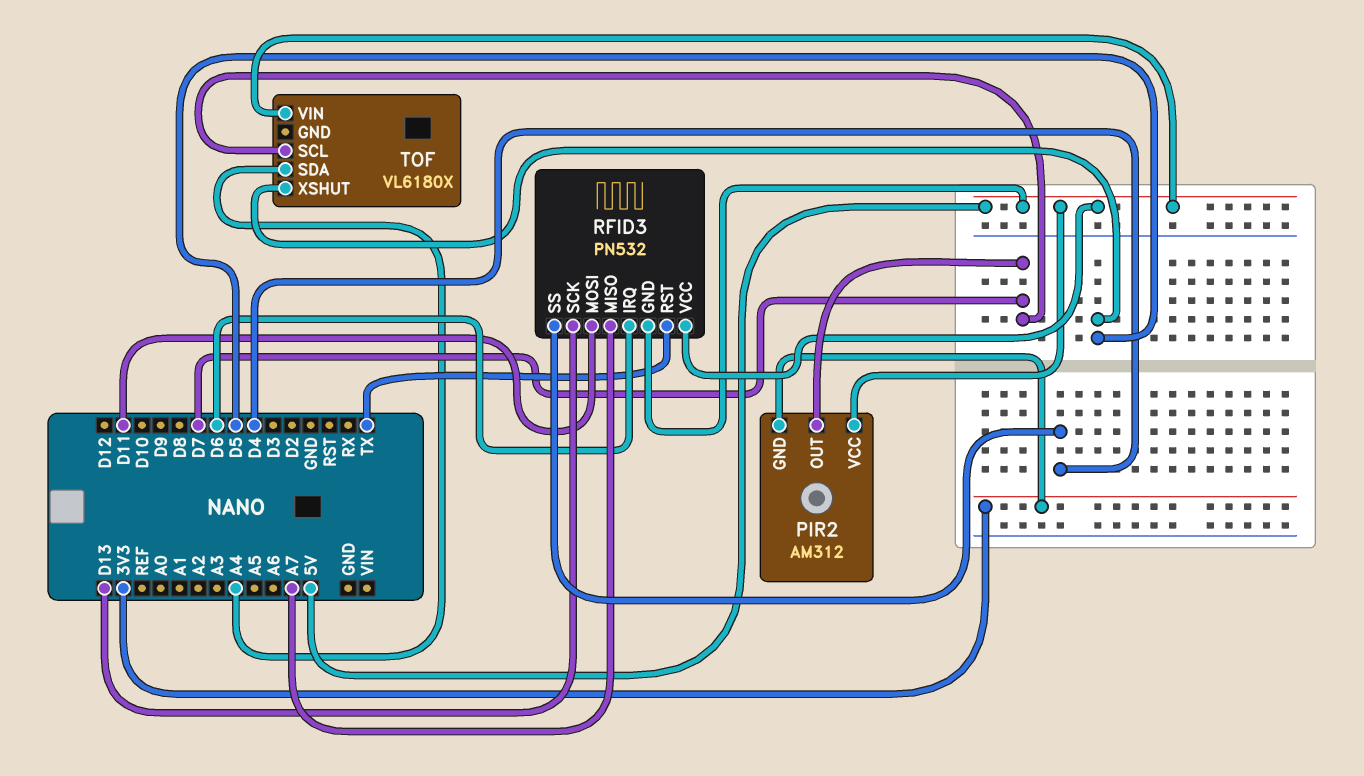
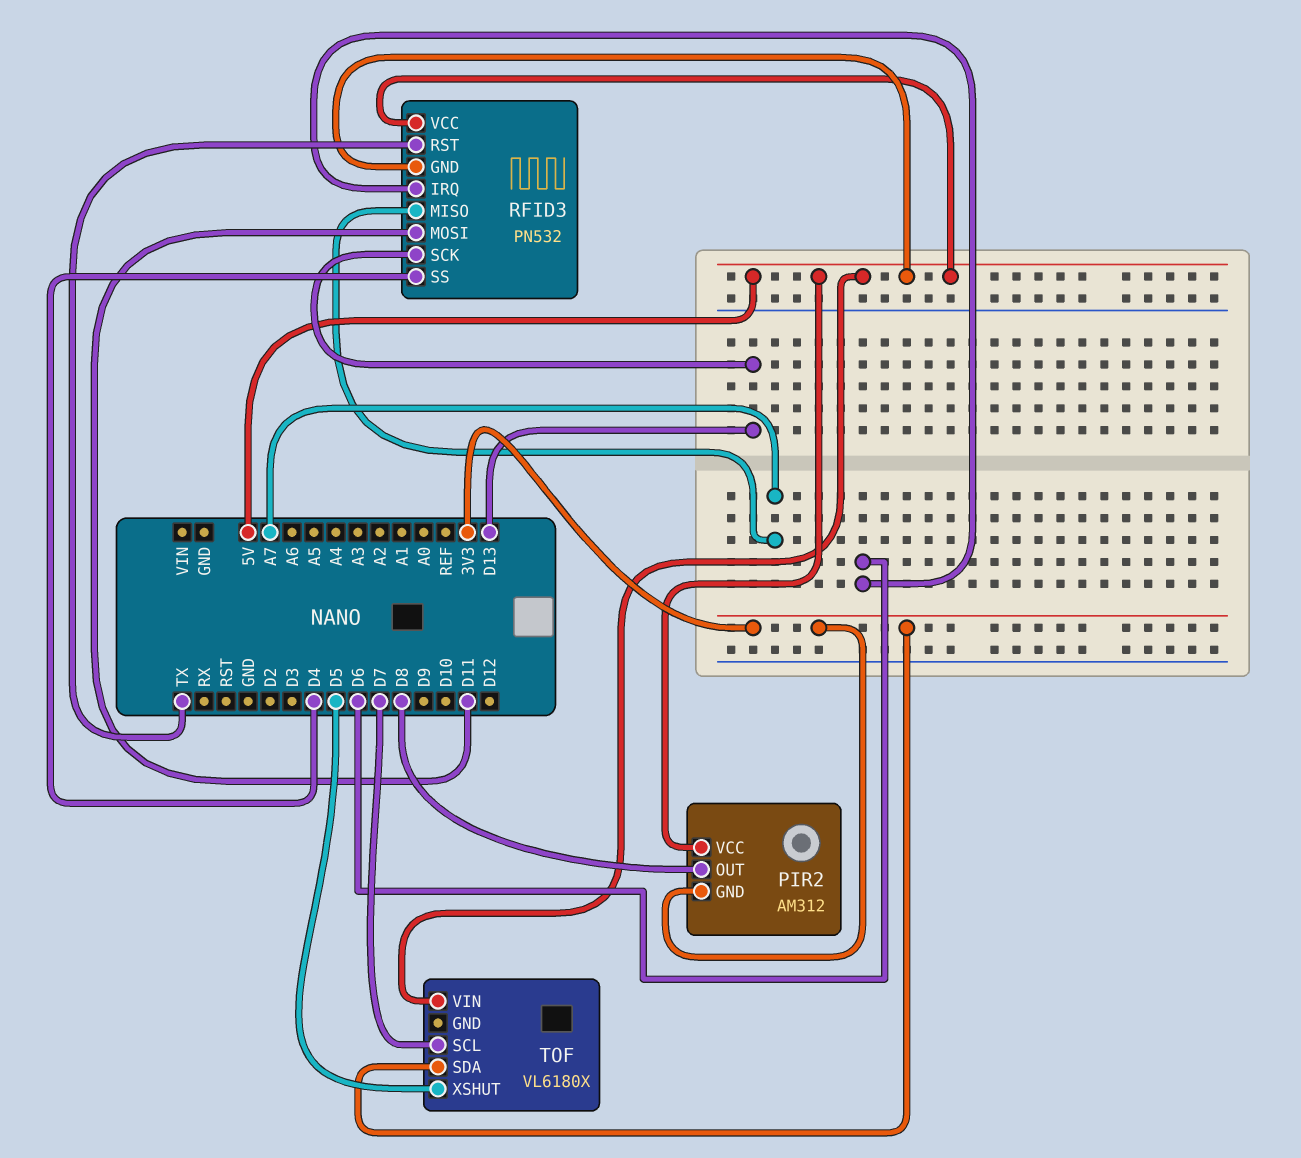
PIR2 pin OUT: D7 -> D8
TOF pin SDA: A4 -> 3V3

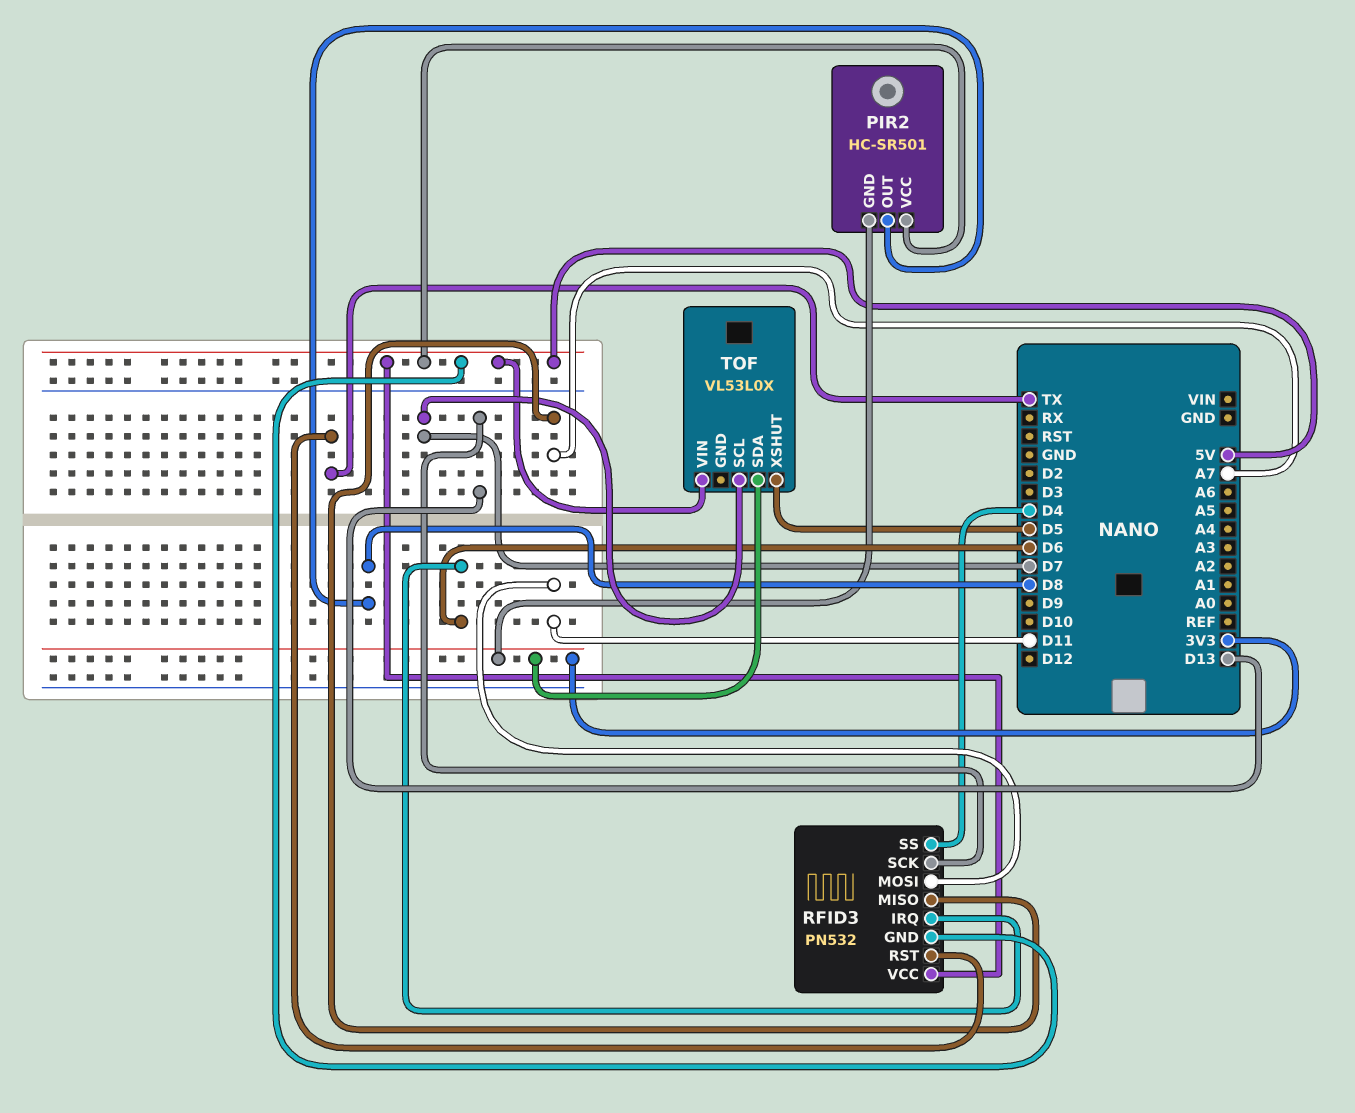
PIR2: AM312 -> HC-SR501
TOF: VL6180X -> VL53L0X

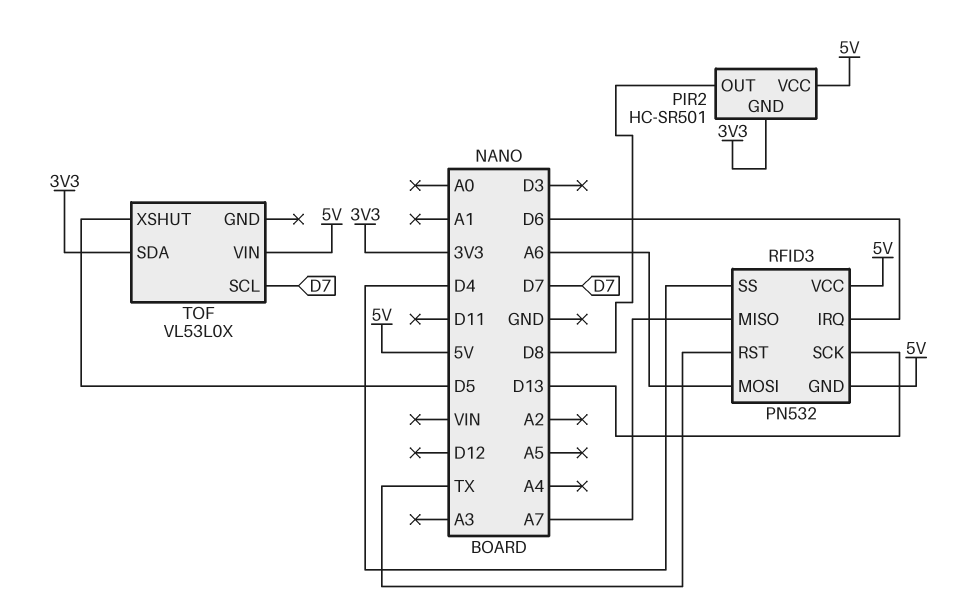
RFID3 pin MOSI: D11 -> A6

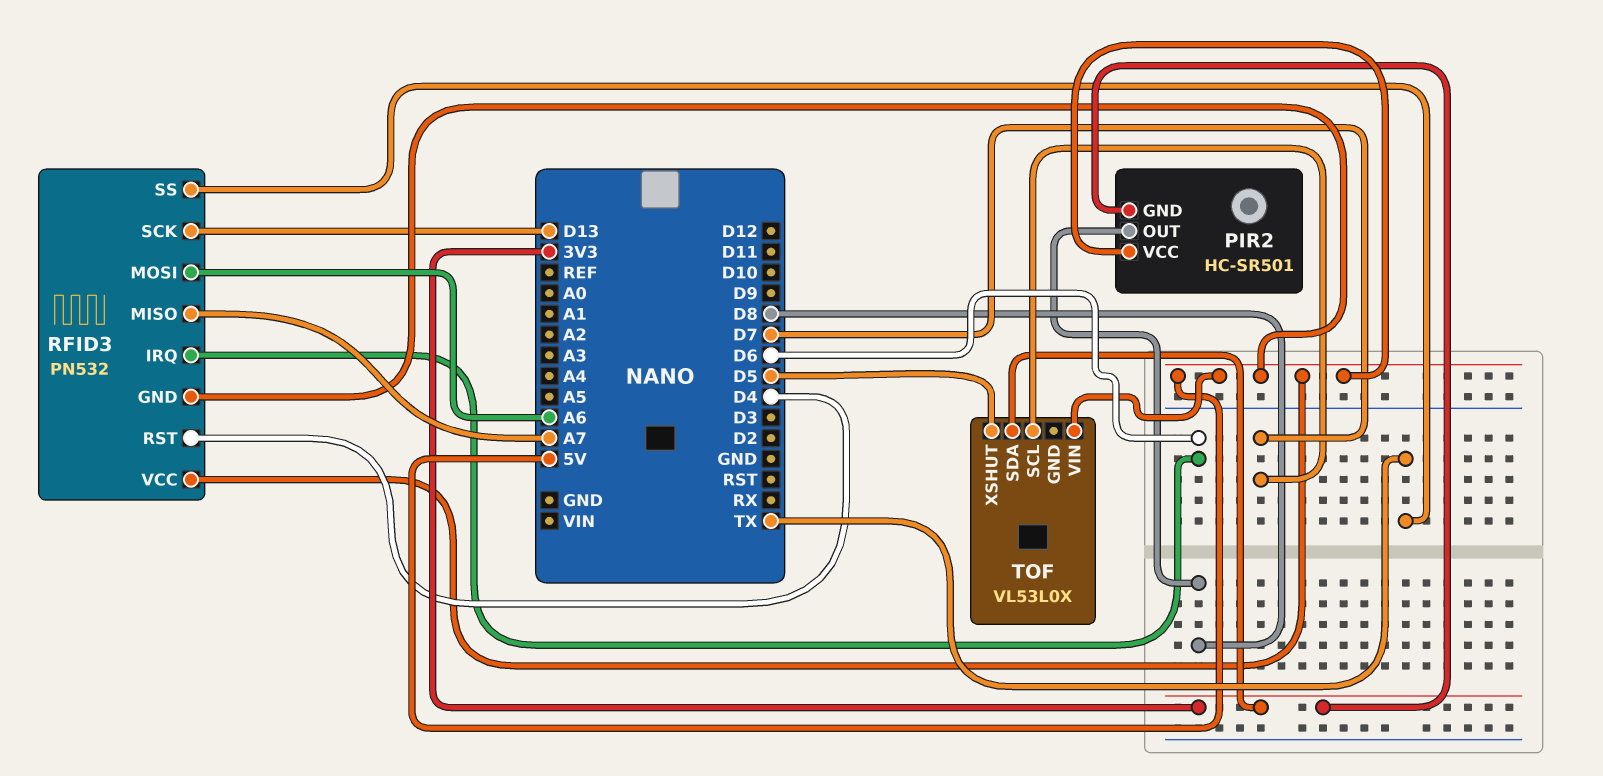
RFID3 pin RST: TX -> D4
RFID3 pin SS: D4 -> TX

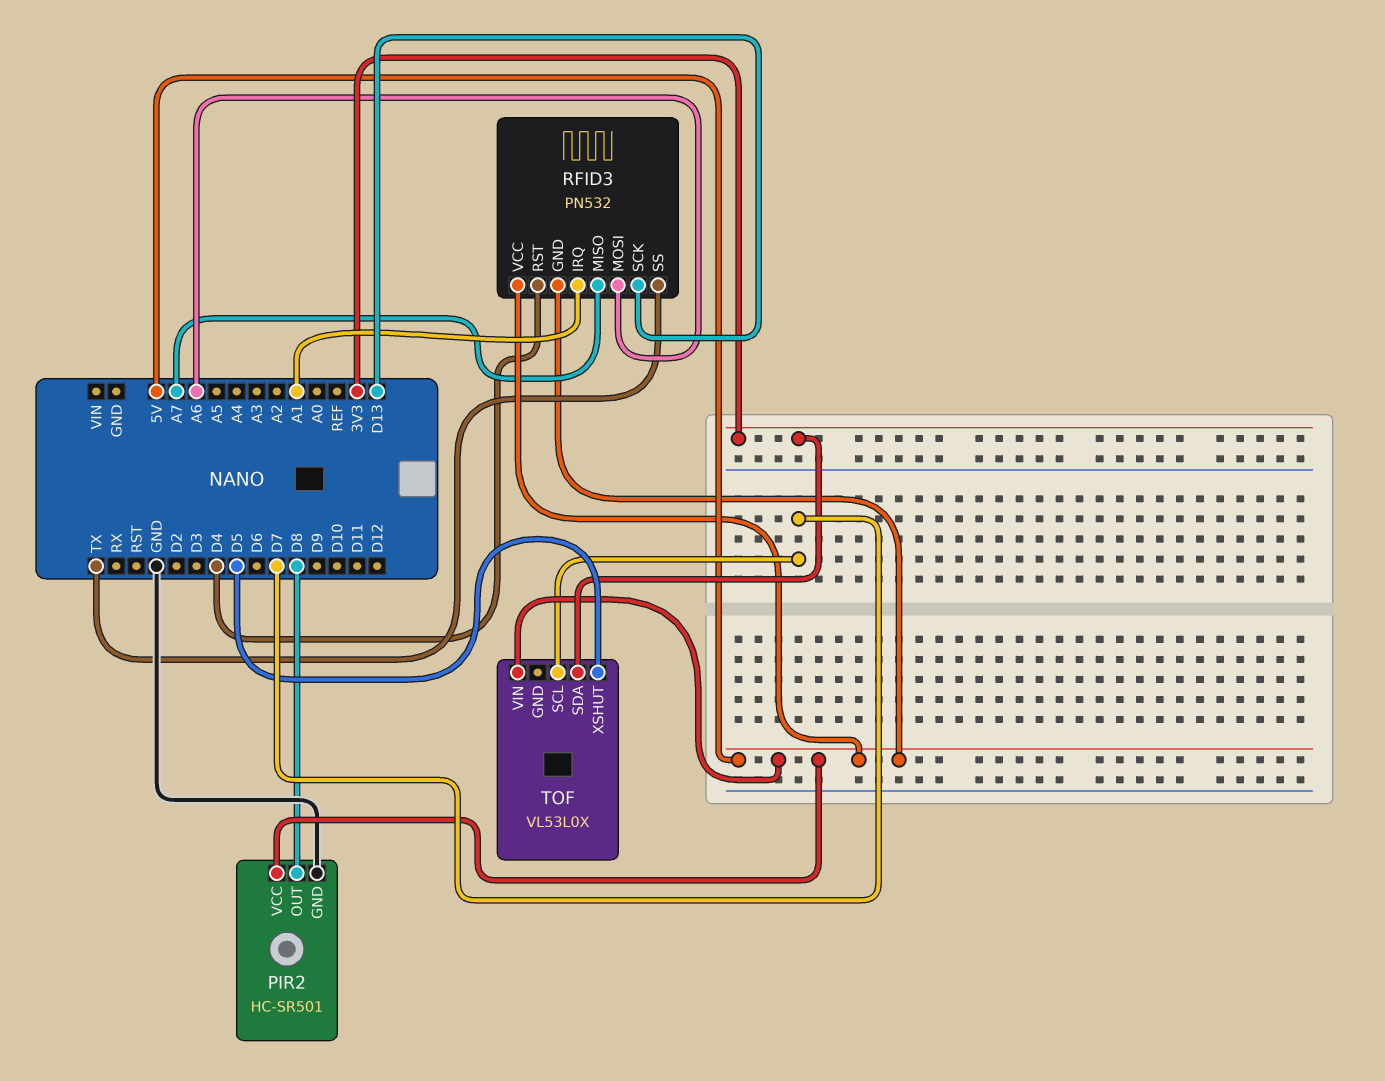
PIR2 pin GND: 3V3 -> GND
RFID3 pin IRQ: D6 -> A1

